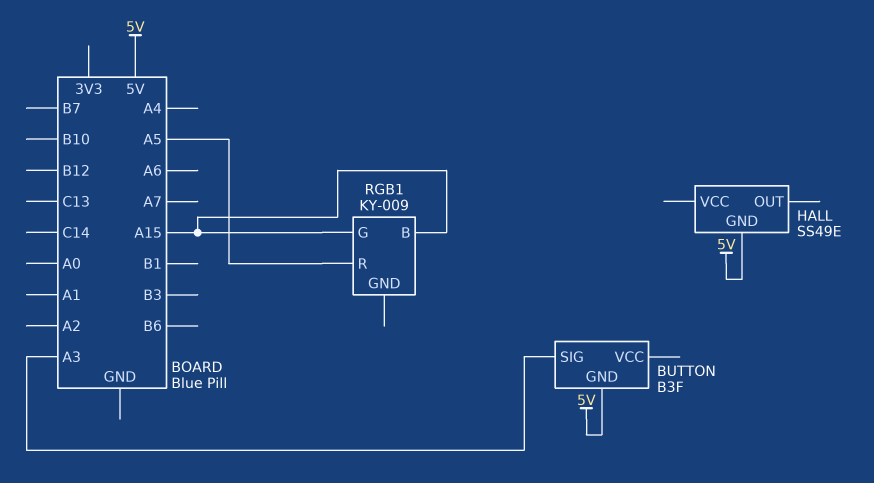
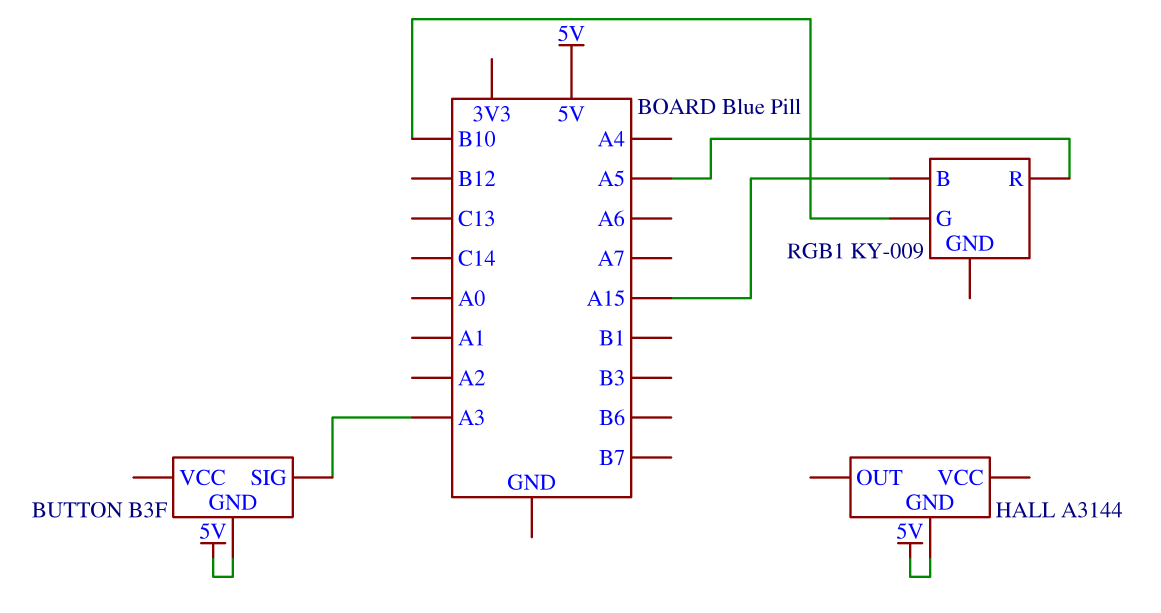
HALL: SS49E -> A3144
RGB1 pin G: A15 -> B10

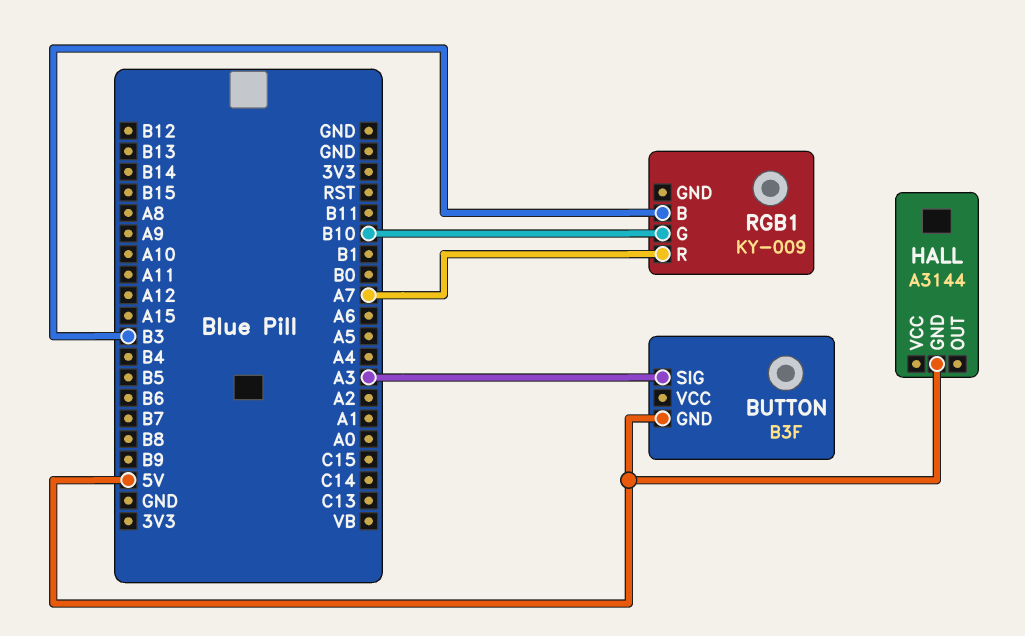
RGB1 pin B: A15 -> B3
RGB1 pin R: A5 -> A7

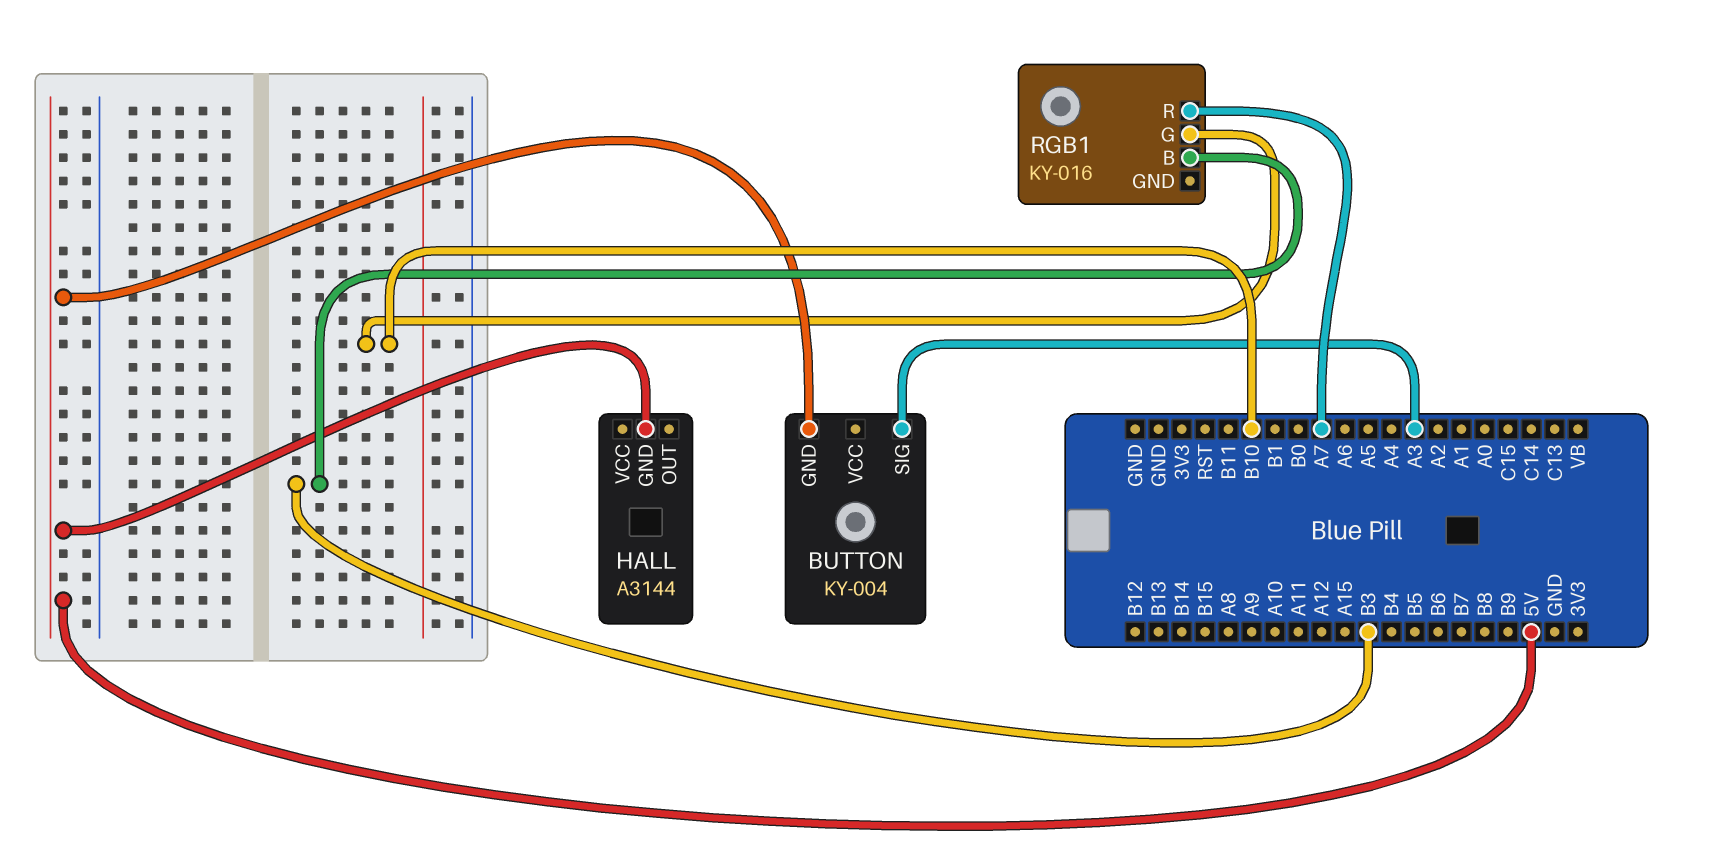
BUTTON: B3F -> KY-004
RGB1: KY-009 -> KY-016

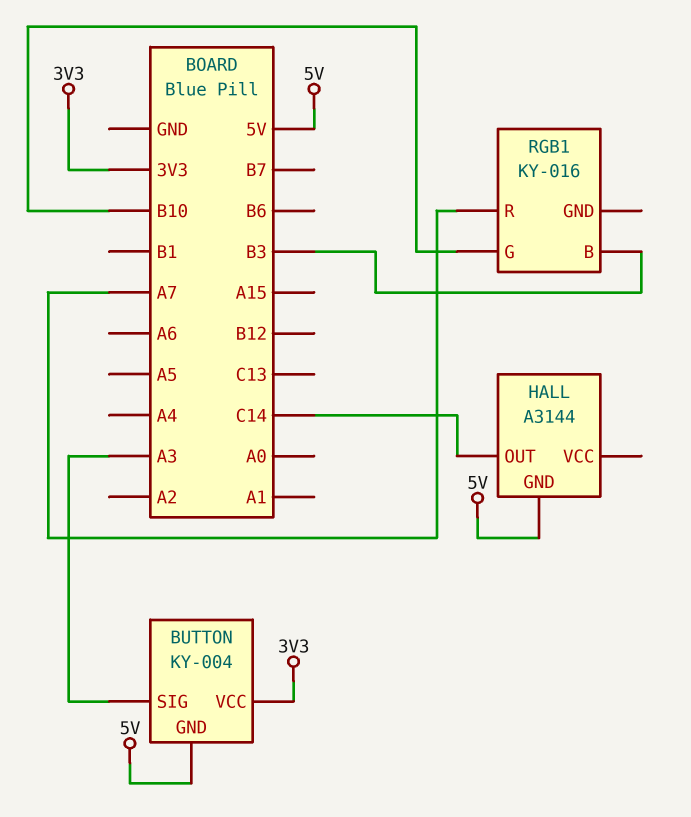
BUTTON pin VCC: none -> 3V3
HALL pin OUT: none -> C14

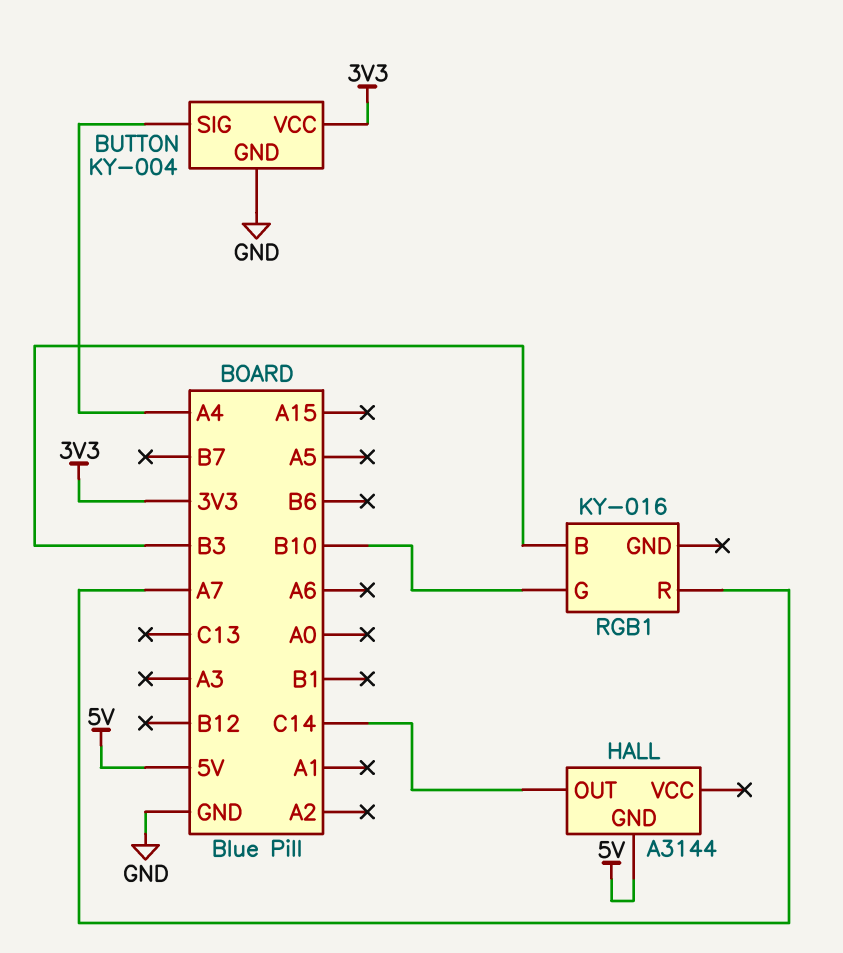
BUTTON pin GND: 5V -> GND
BUTTON pin SIG: A3 -> A4

